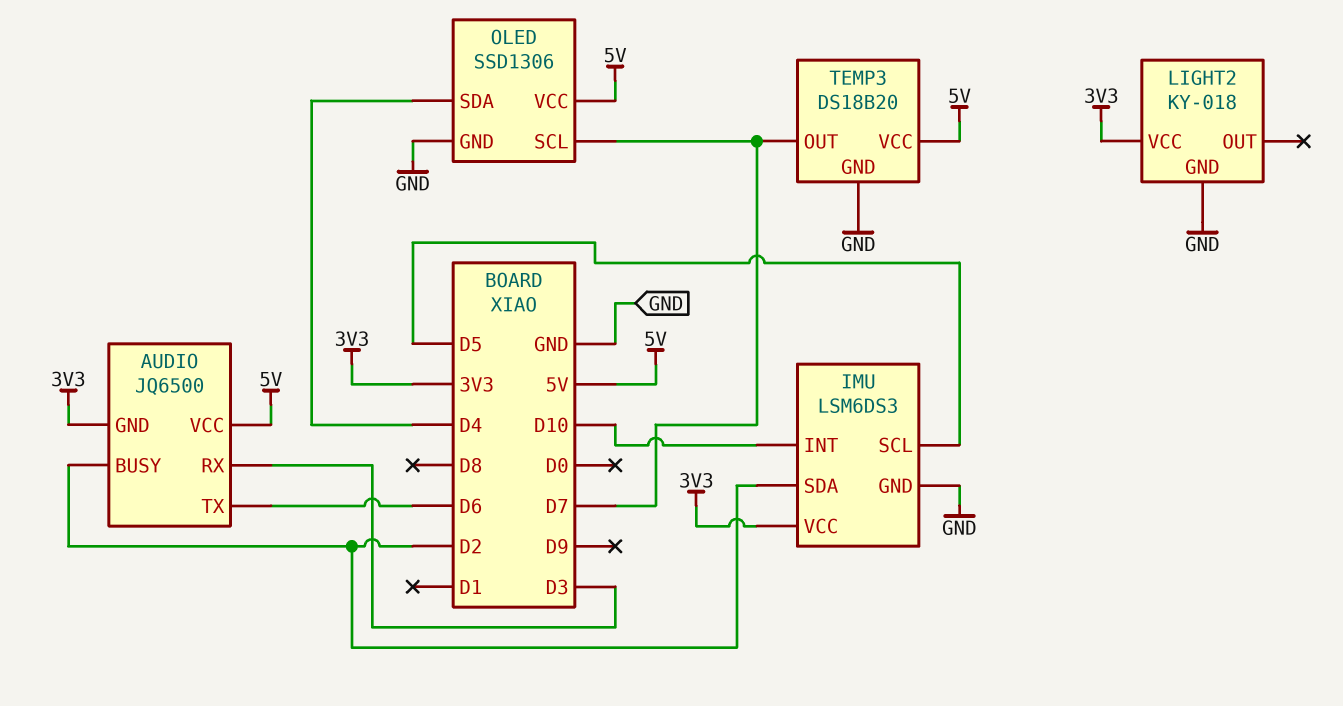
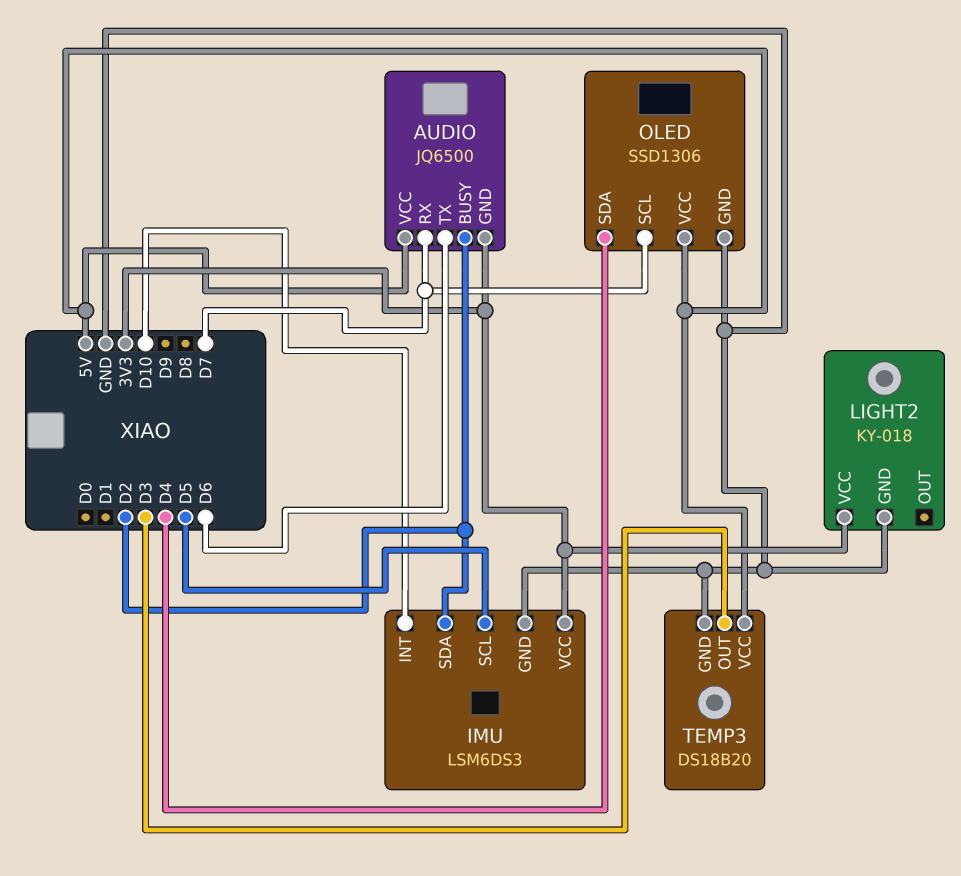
AUDIO pin RX: D3 -> D7
TEMP3 pin OUT: D7 -> D3

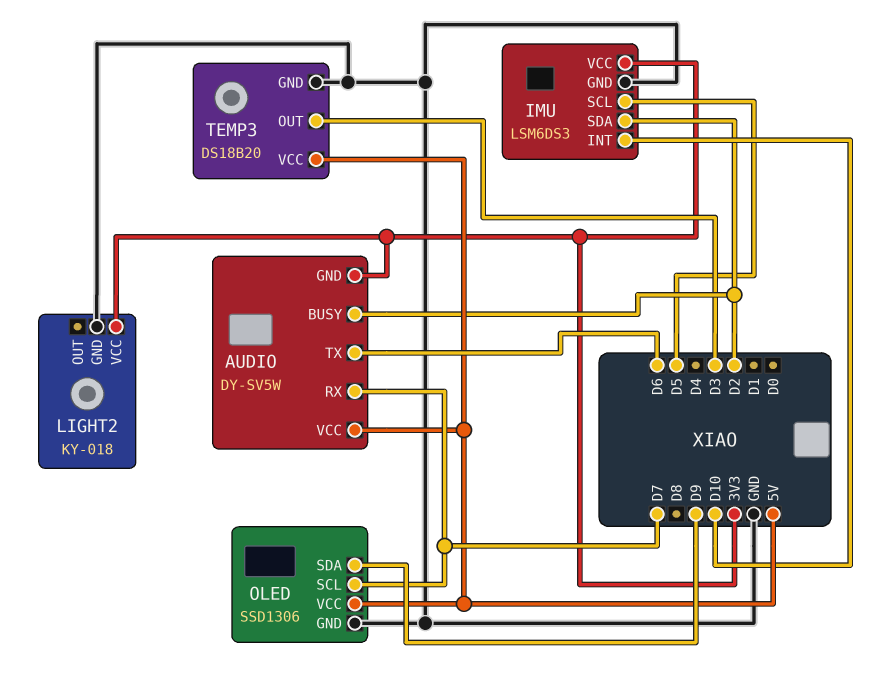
AUDIO: JQ6500 -> DY-SV5W
OLED pin SDA: D4 -> D9

